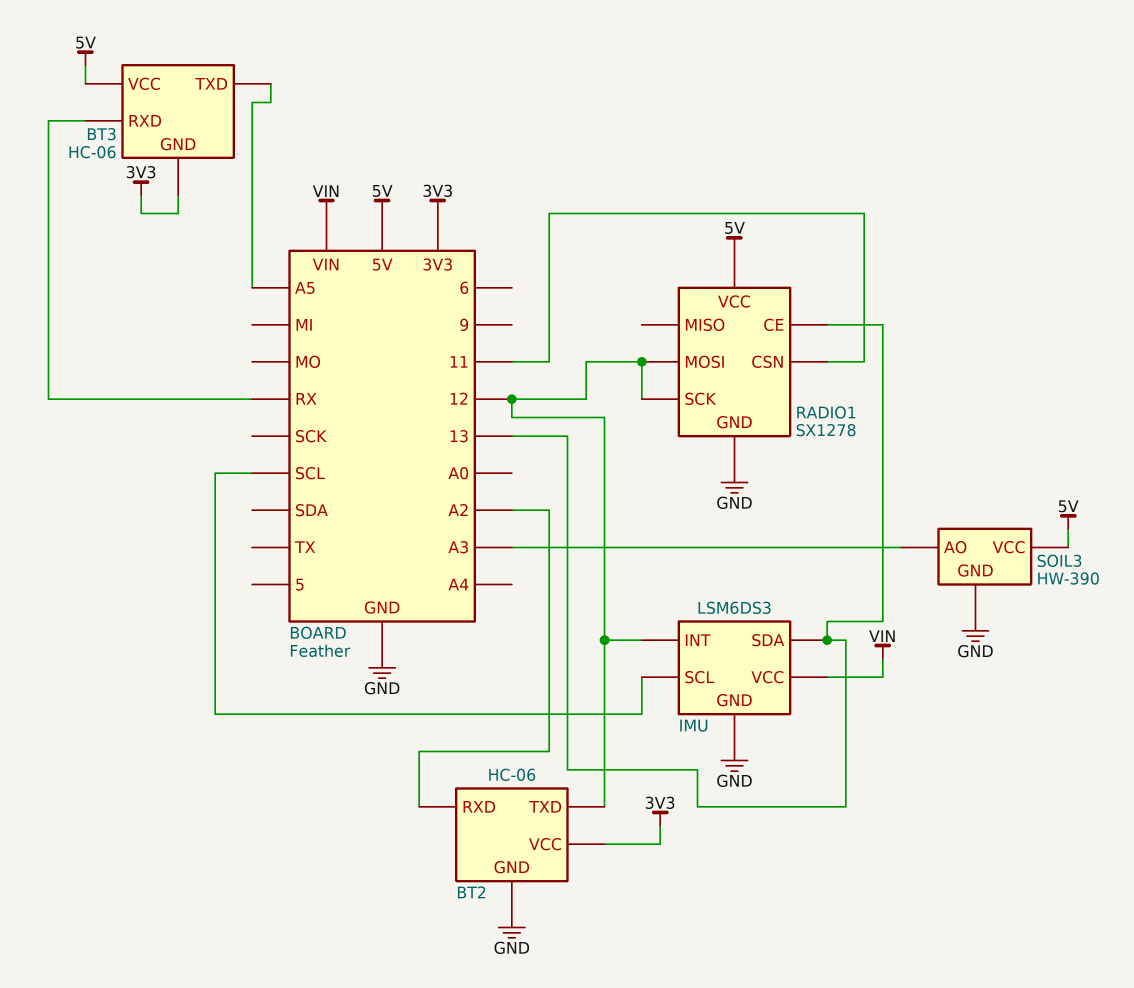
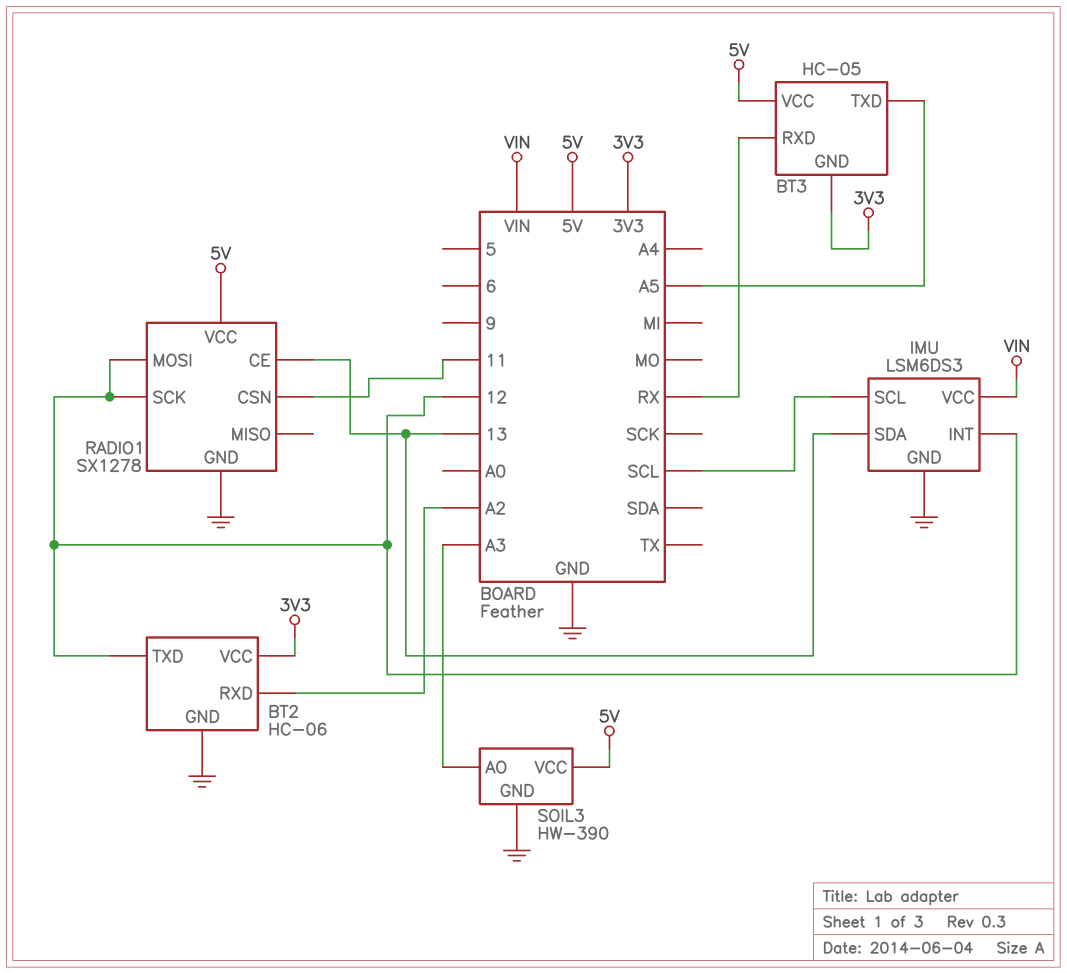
BT3: HC-06 -> HC-05

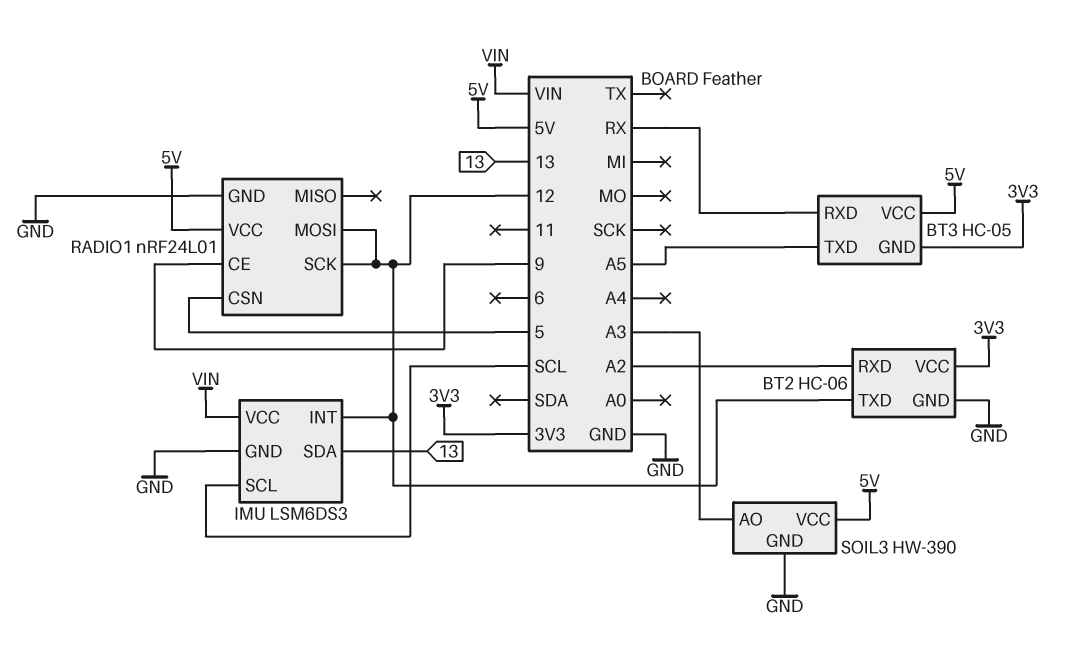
RADIO1: SX1278 -> nRF24L01
RADIO1 pin CE: 13 -> 9
RADIO1 pin CSN: 11 -> 5

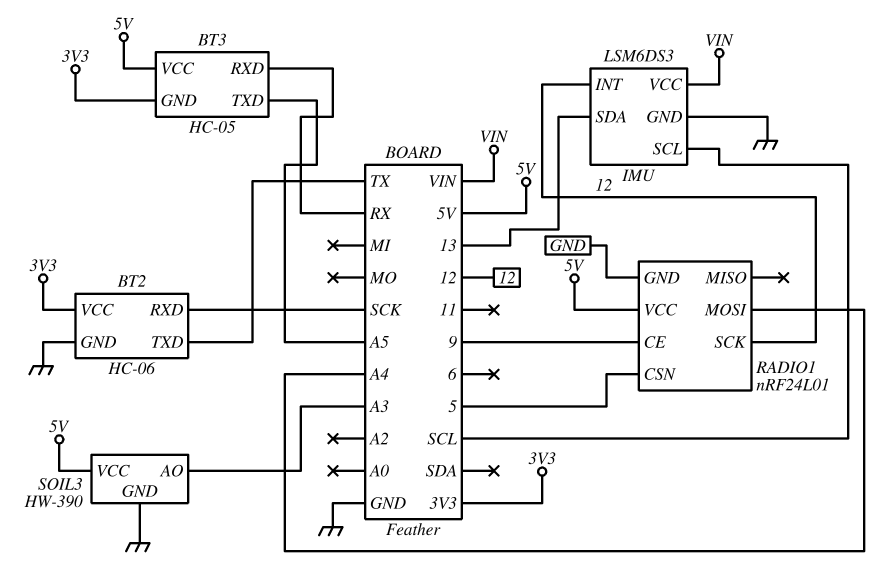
BT2 pin RXD: A2 -> SCK
BT2 pin TXD: 12 -> TX
RADIO1 pin MOSI: 12 -> A4

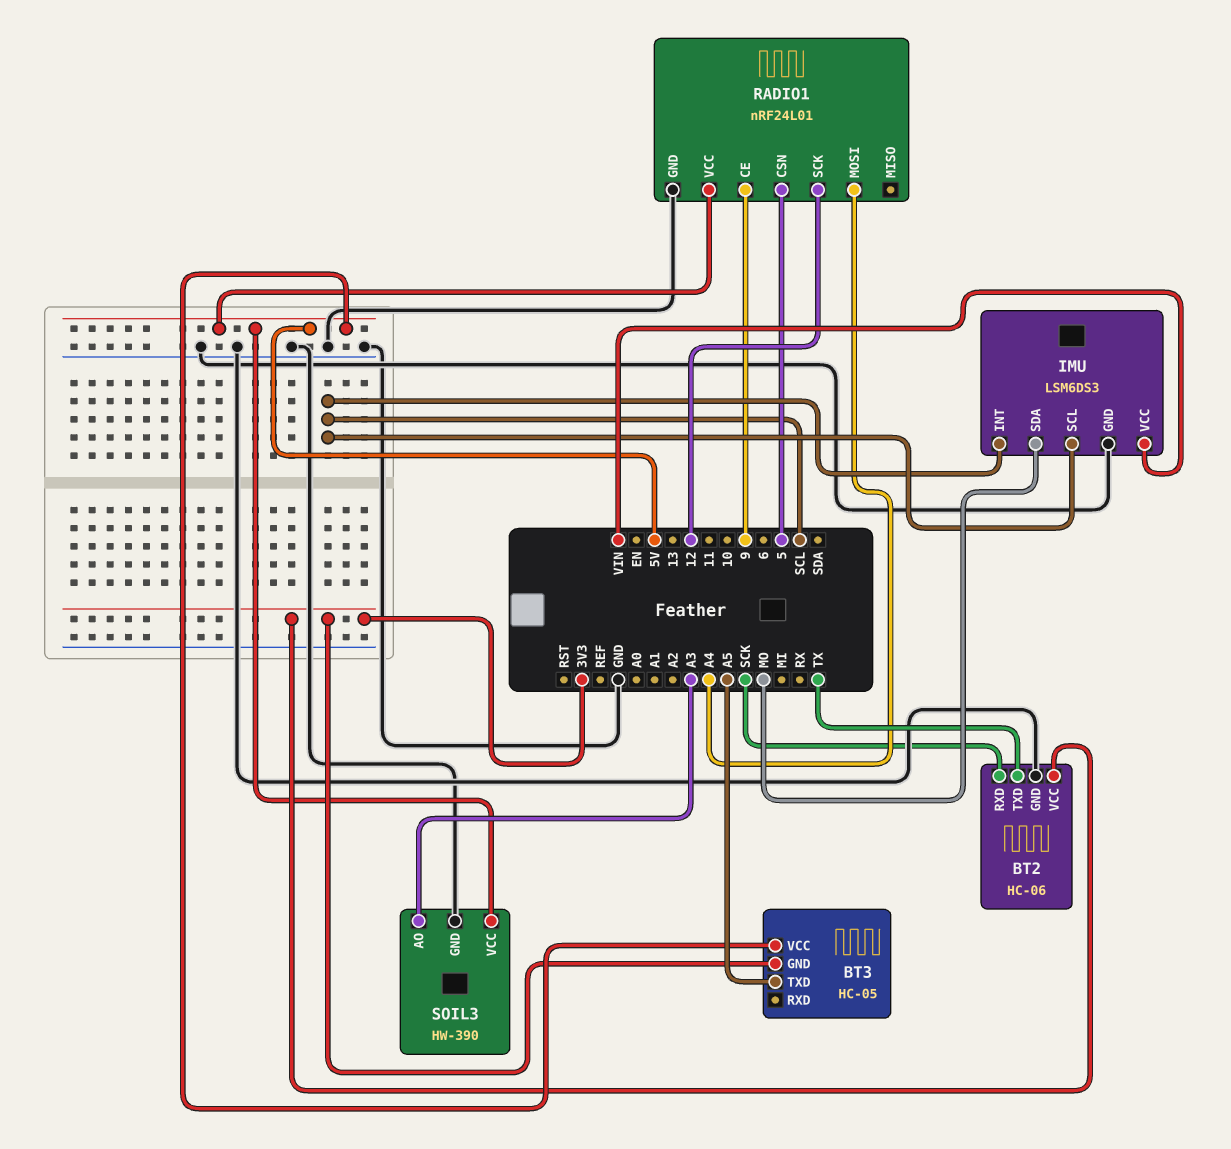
BT3 pin RXD: RX -> none
IMU pin INT: 12 -> SCL
IMU pin SDA: 13 -> MO

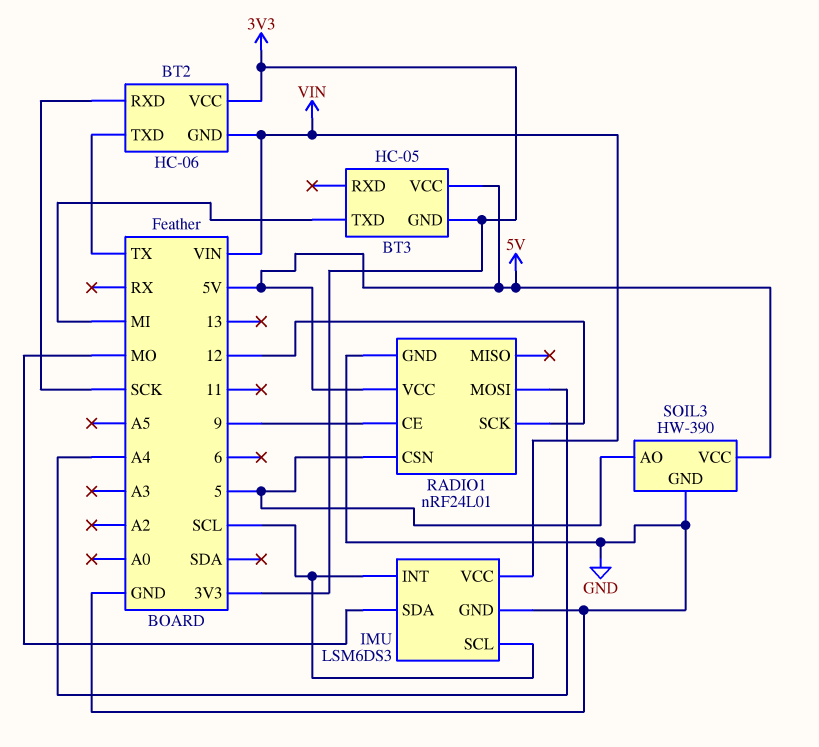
BT2 pin GND: GND -> VIN
BT3 pin TXD: A5 -> MI
SOIL3 pin AO: A3 -> 5

